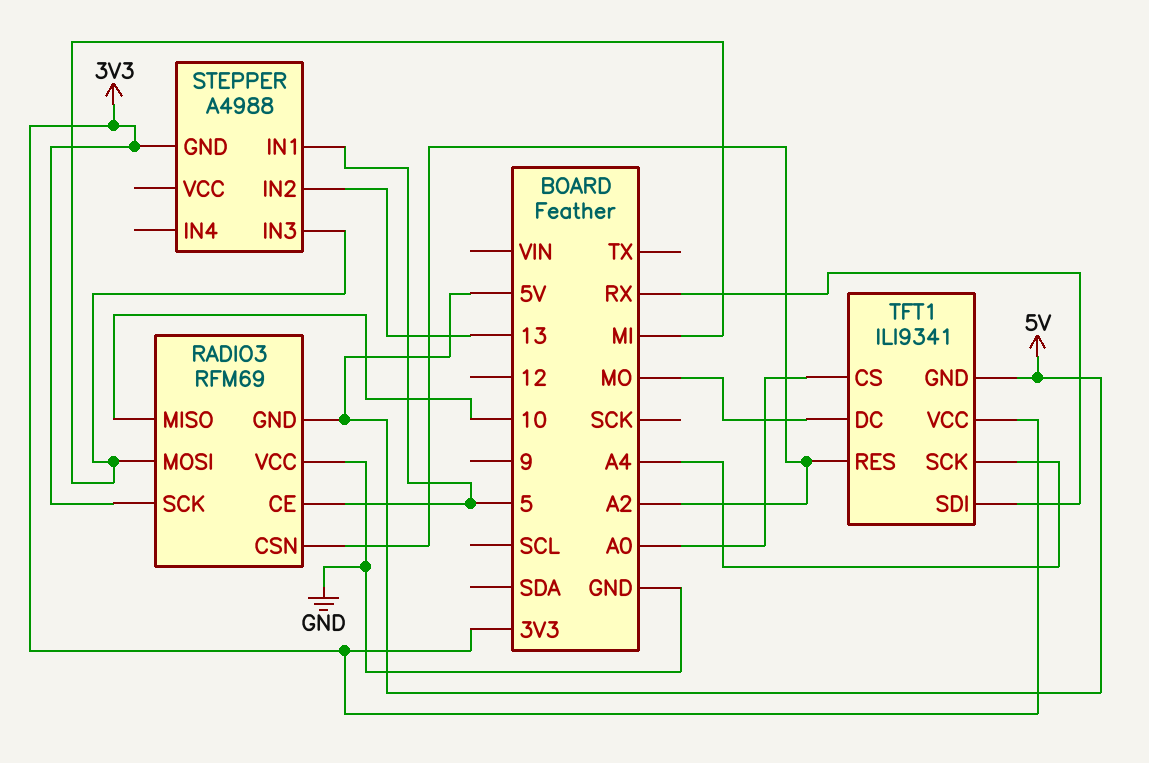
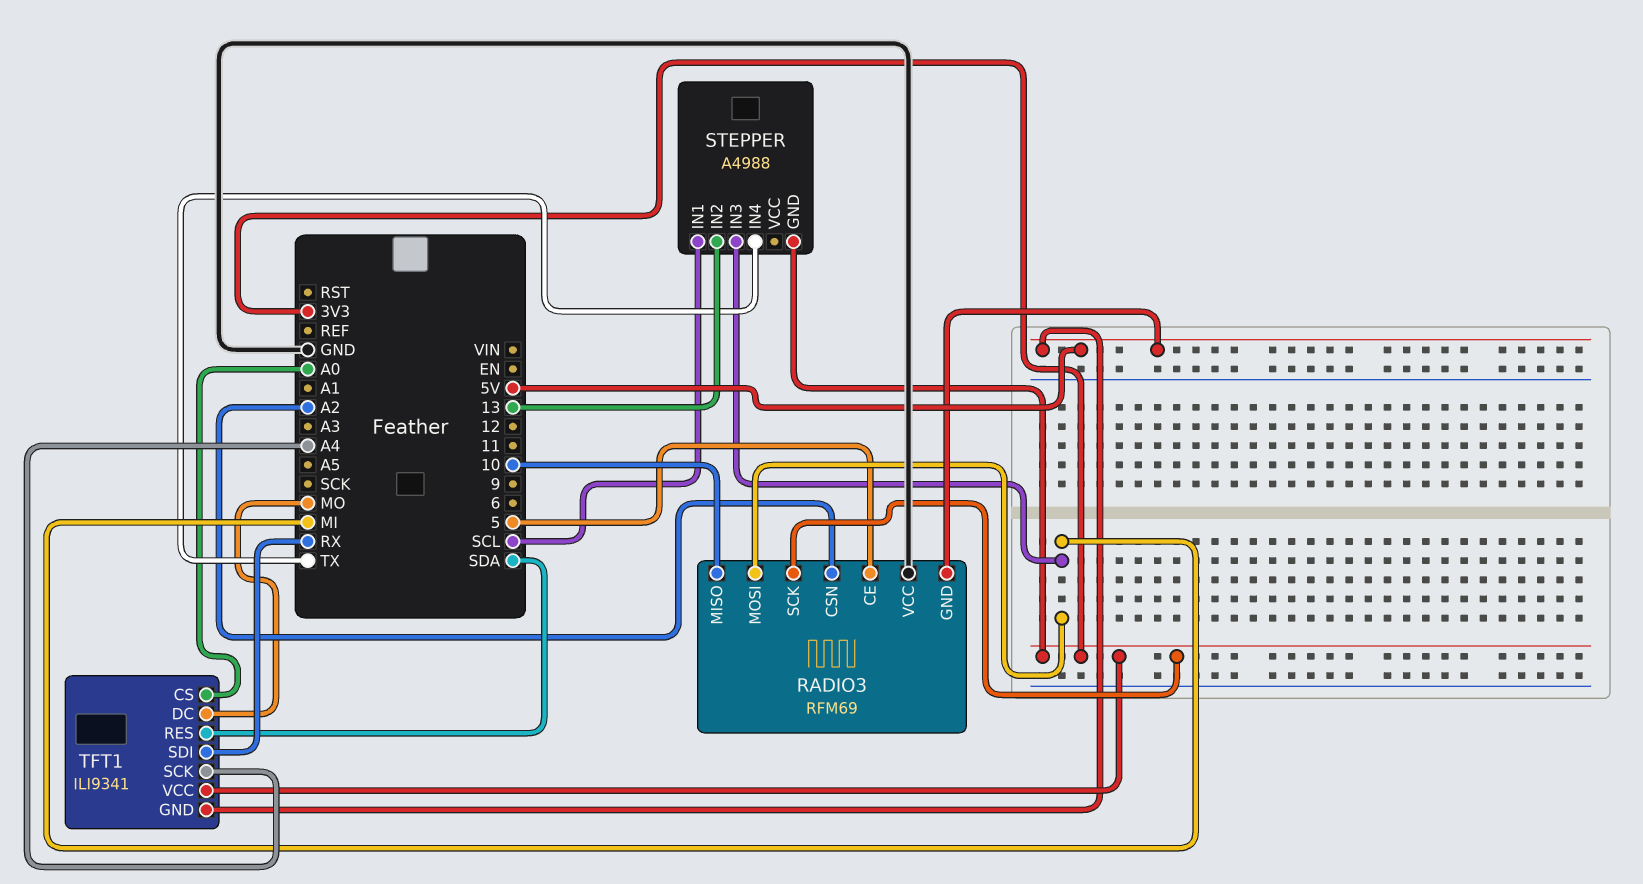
STEPPER pin IN1: 5 -> SCL
STEPPER pin IN4: none -> TX
TFT1 pin RES: A2 -> SDA

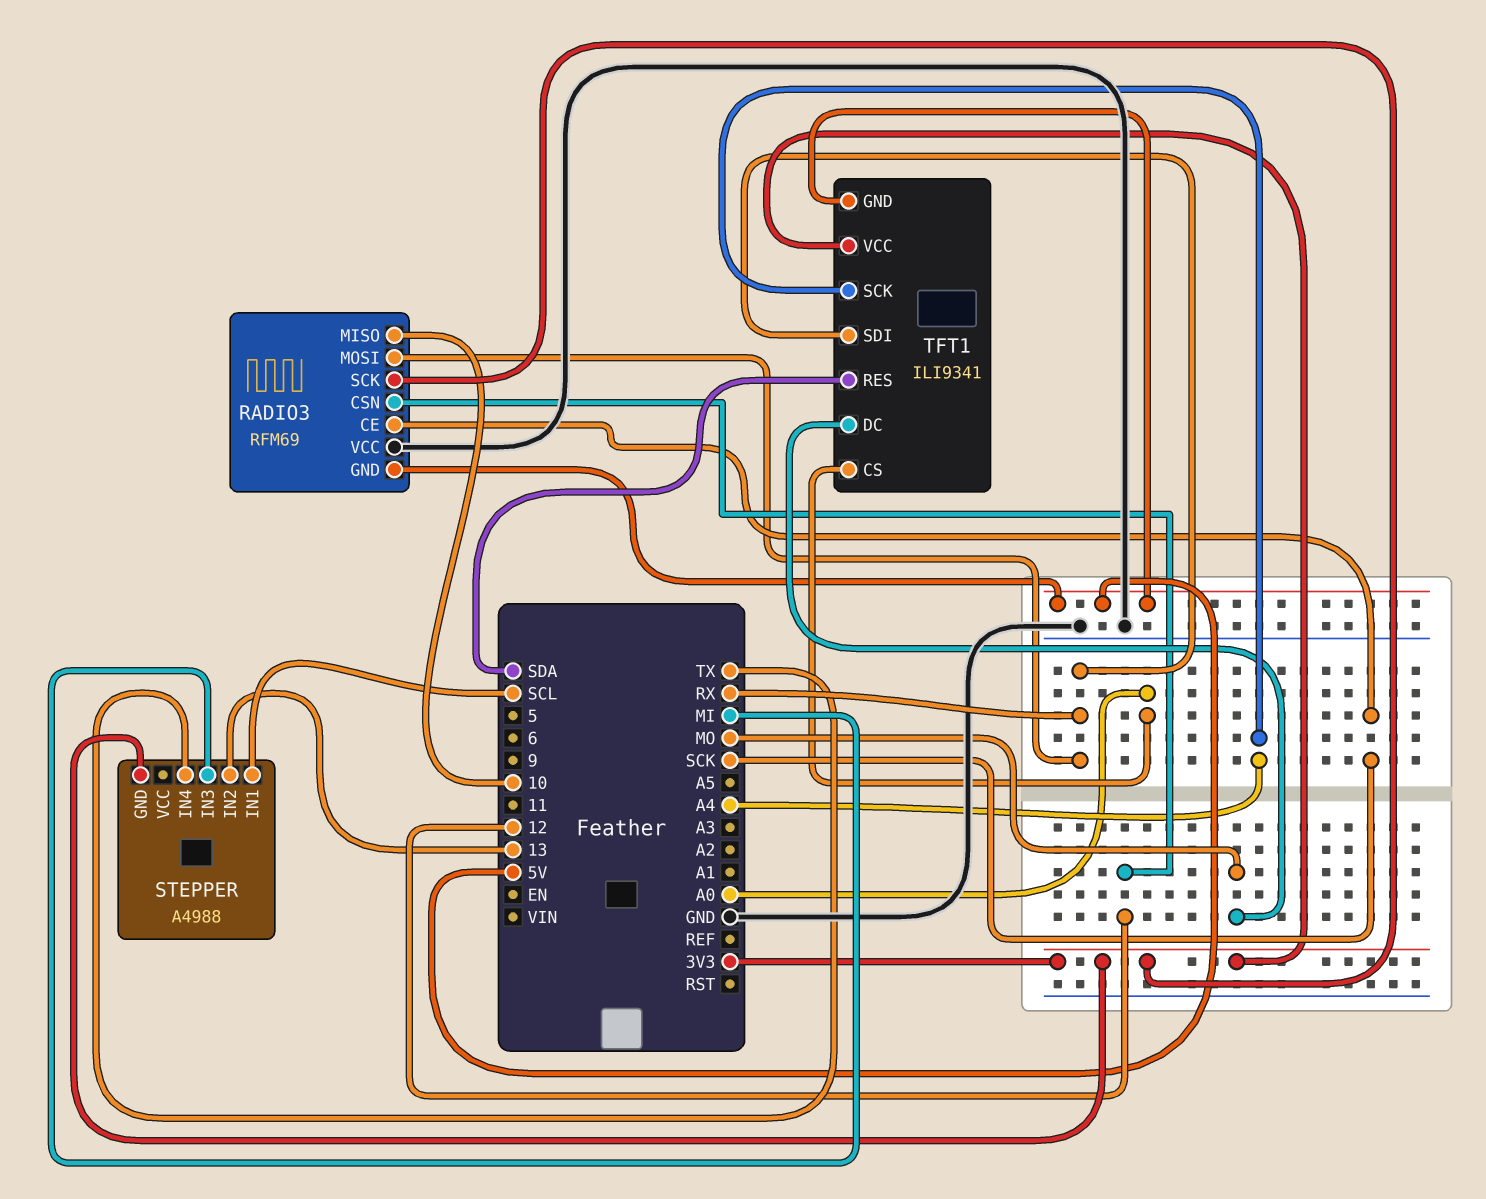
RADIO3 pin CE: 5 -> SCK
RADIO3 pin CSN: A2 -> 12
RADIO3 pin MOSI: MI -> RX

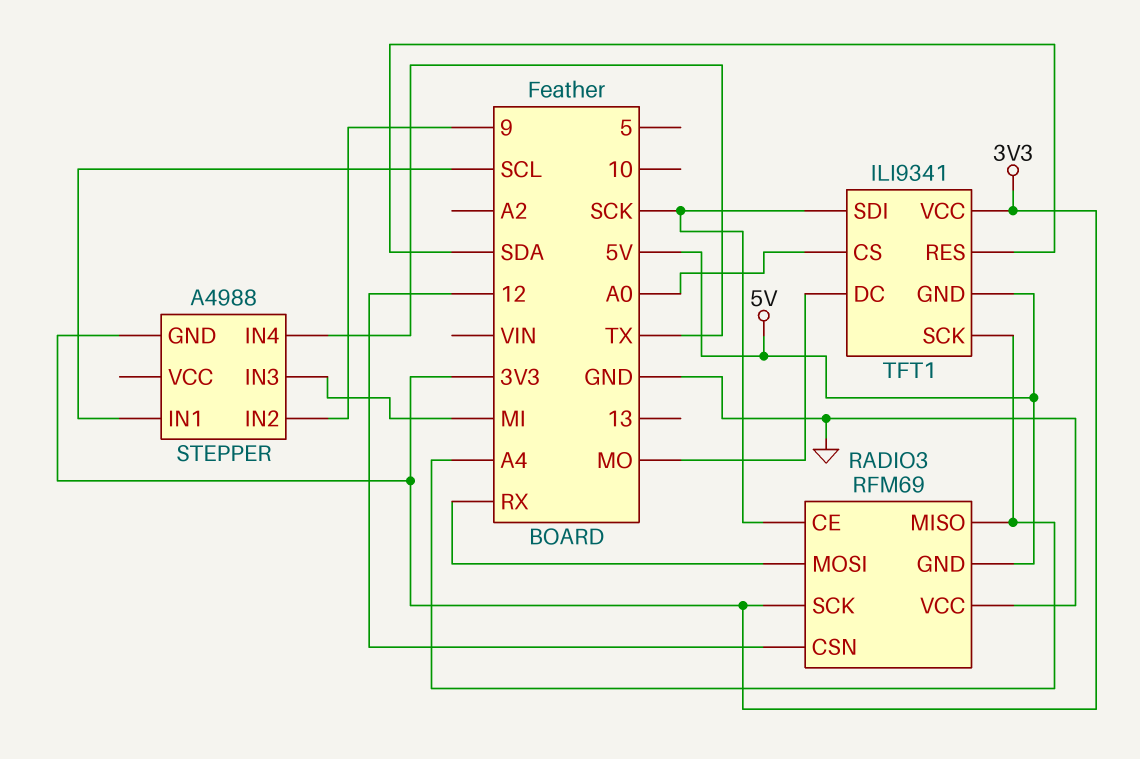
RADIO3 pin MISO: 10 -> A4
STEPPER pin IN2: 13 -> 9
TFT1 pin SDI: RX -> SCK

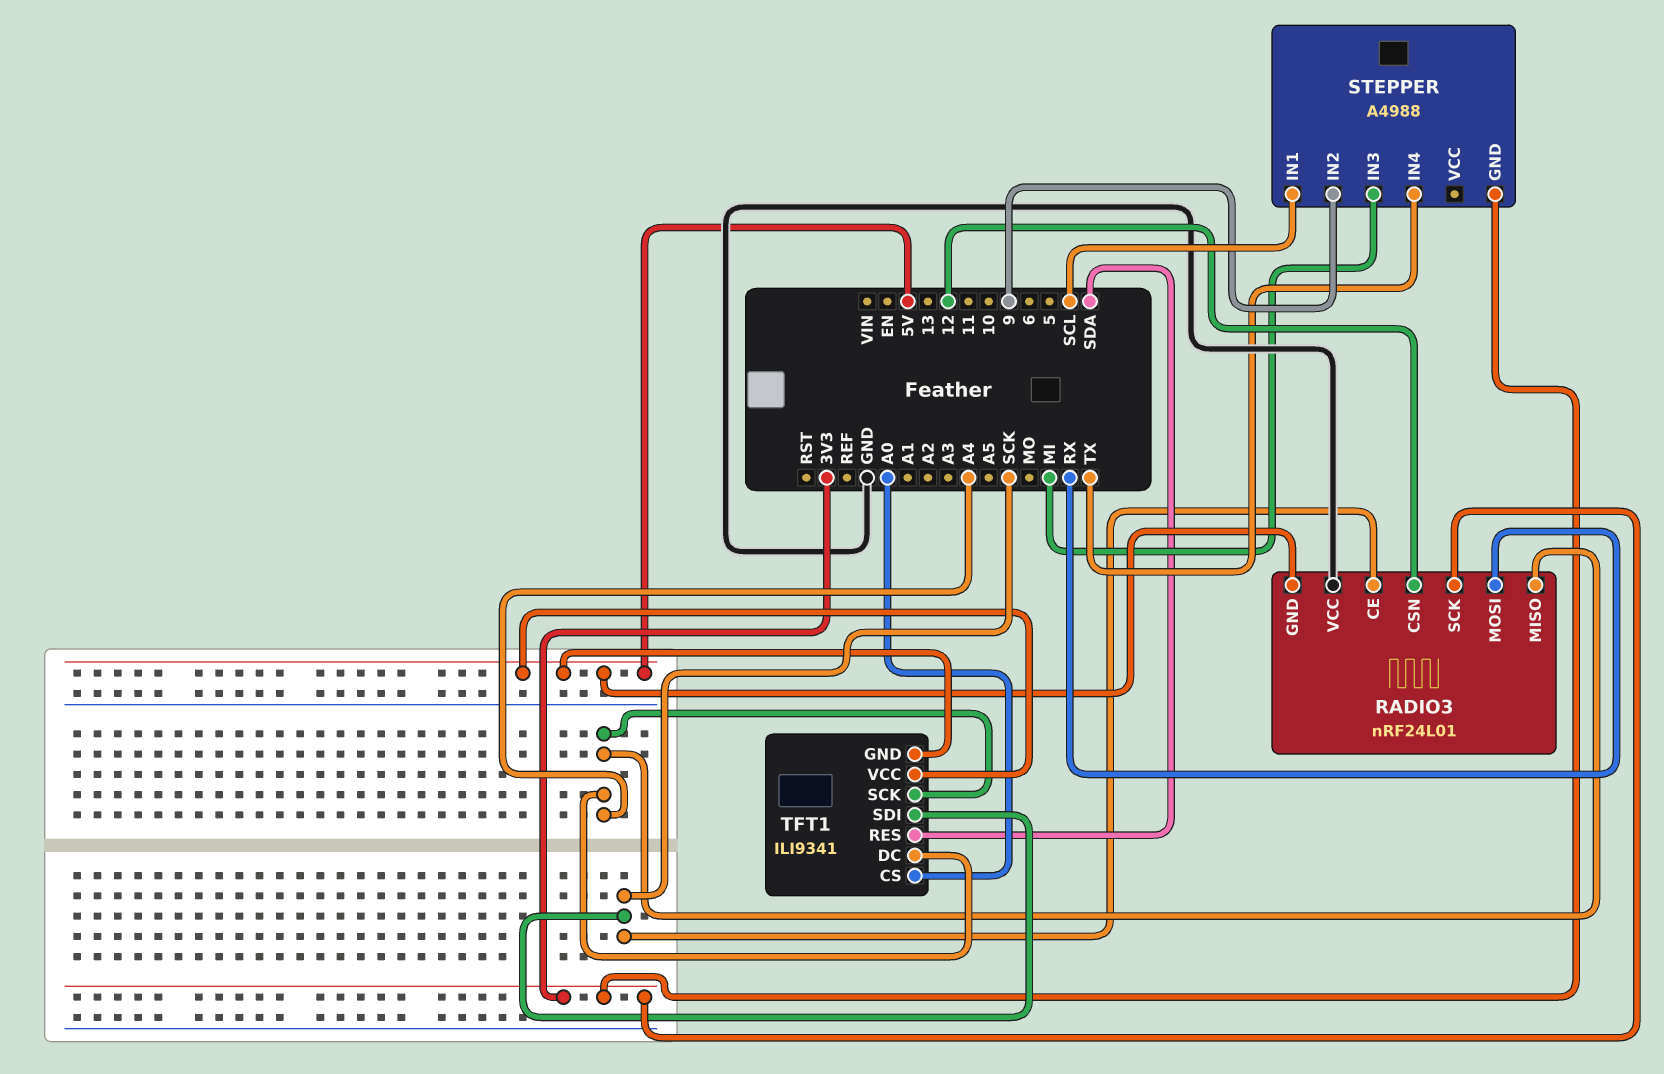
RADIO3: RFM69 -> nRF24L01
TFT1 pin DC: MO -> A4
TFT1 pin VCC: 3V3 -> 5V

